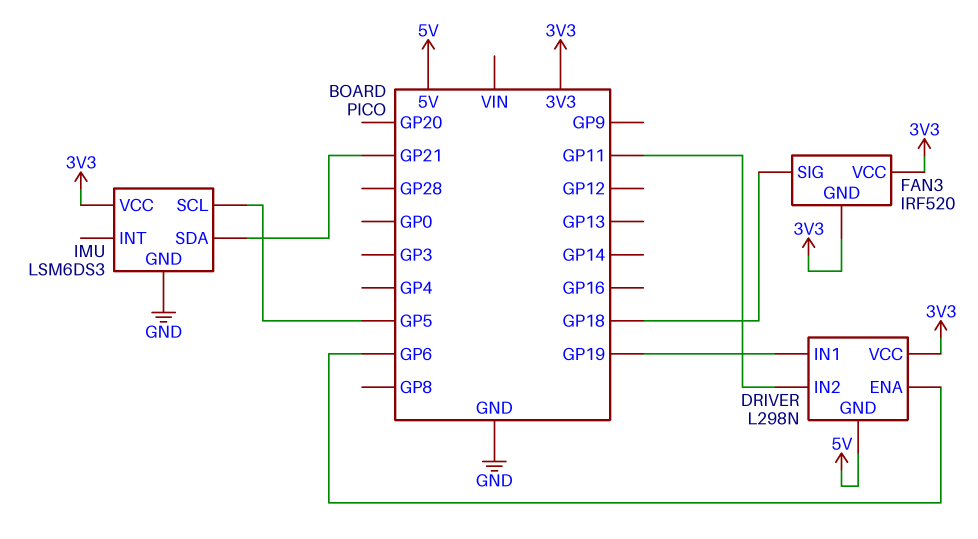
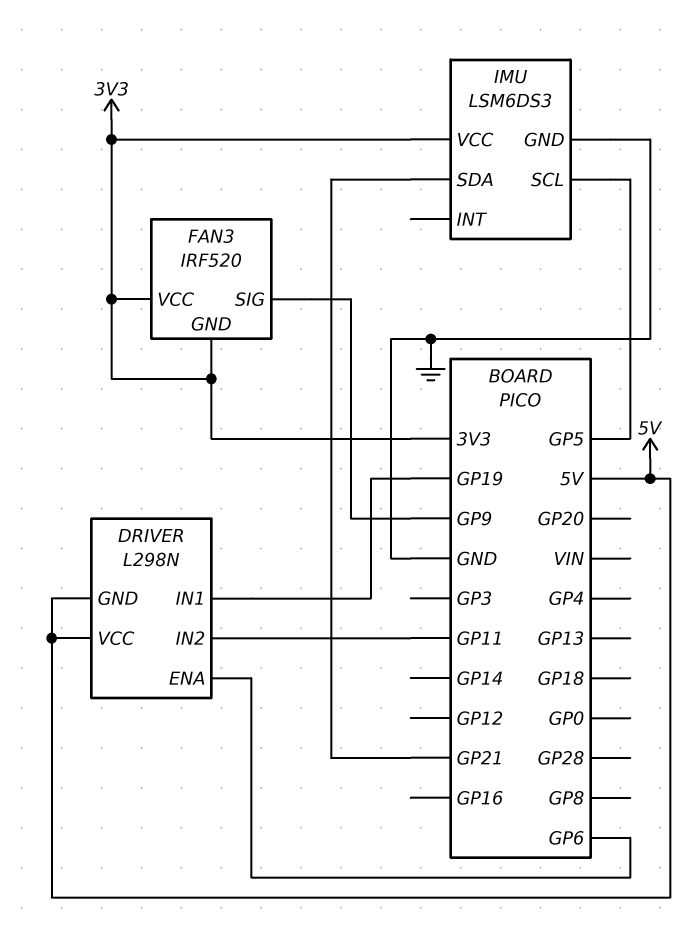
DRIVER pin VCC: 3V3 -> 5V
FAN3 pin SIG: GP18 -> GP9

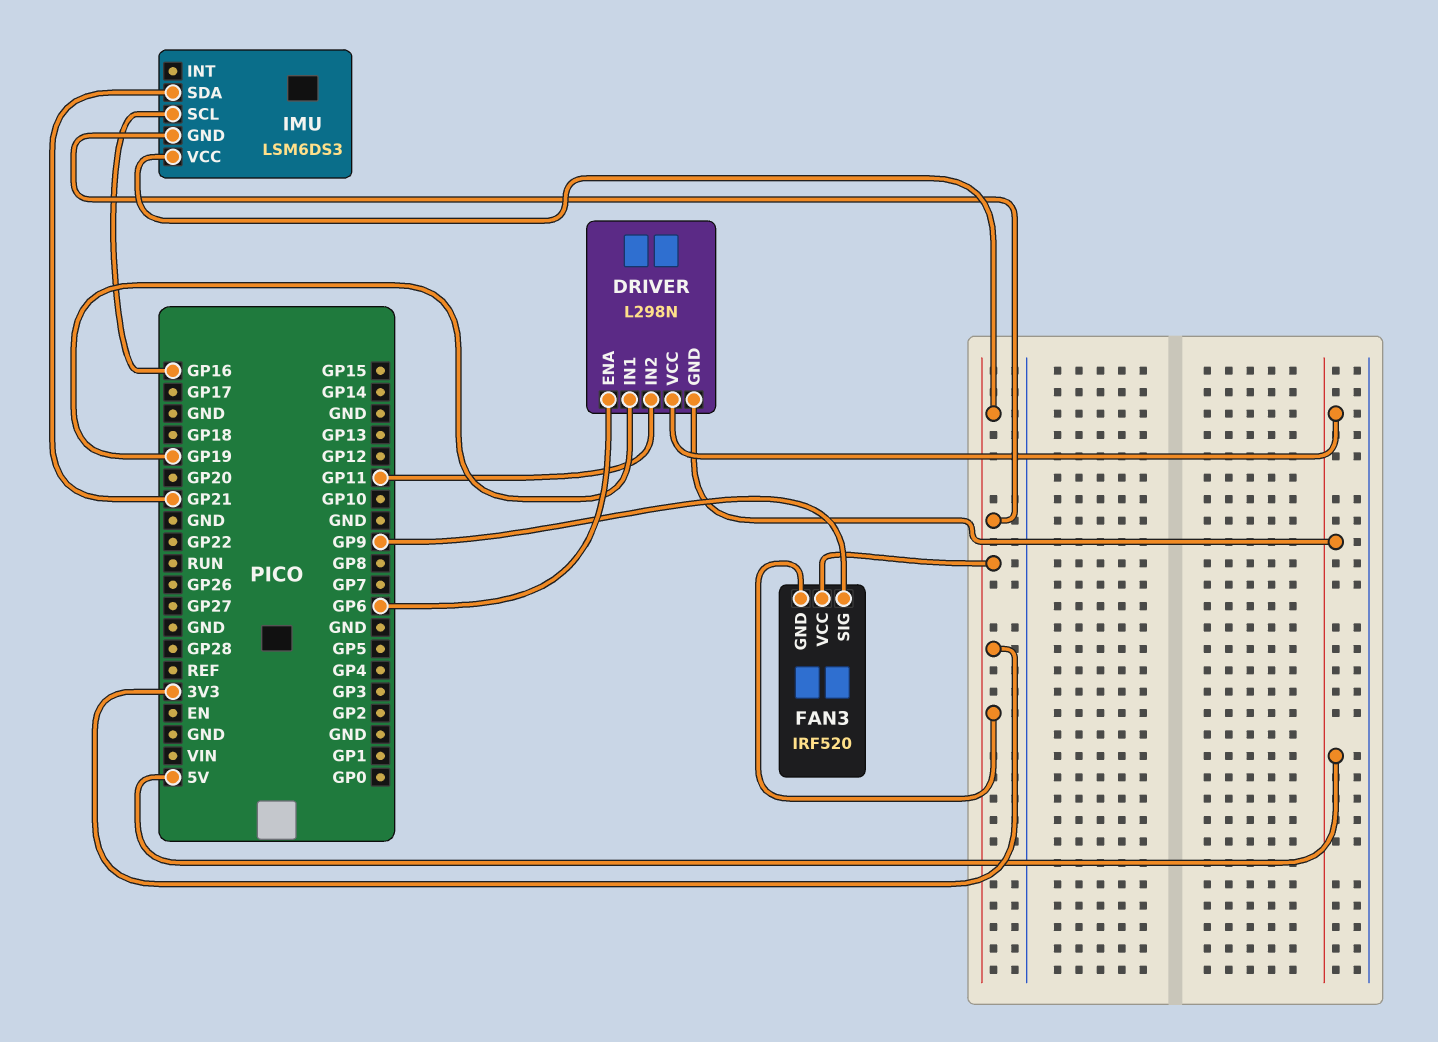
IMU pin GND: GND -> 3V3
IMU pin SCL: GP5 -> GP16

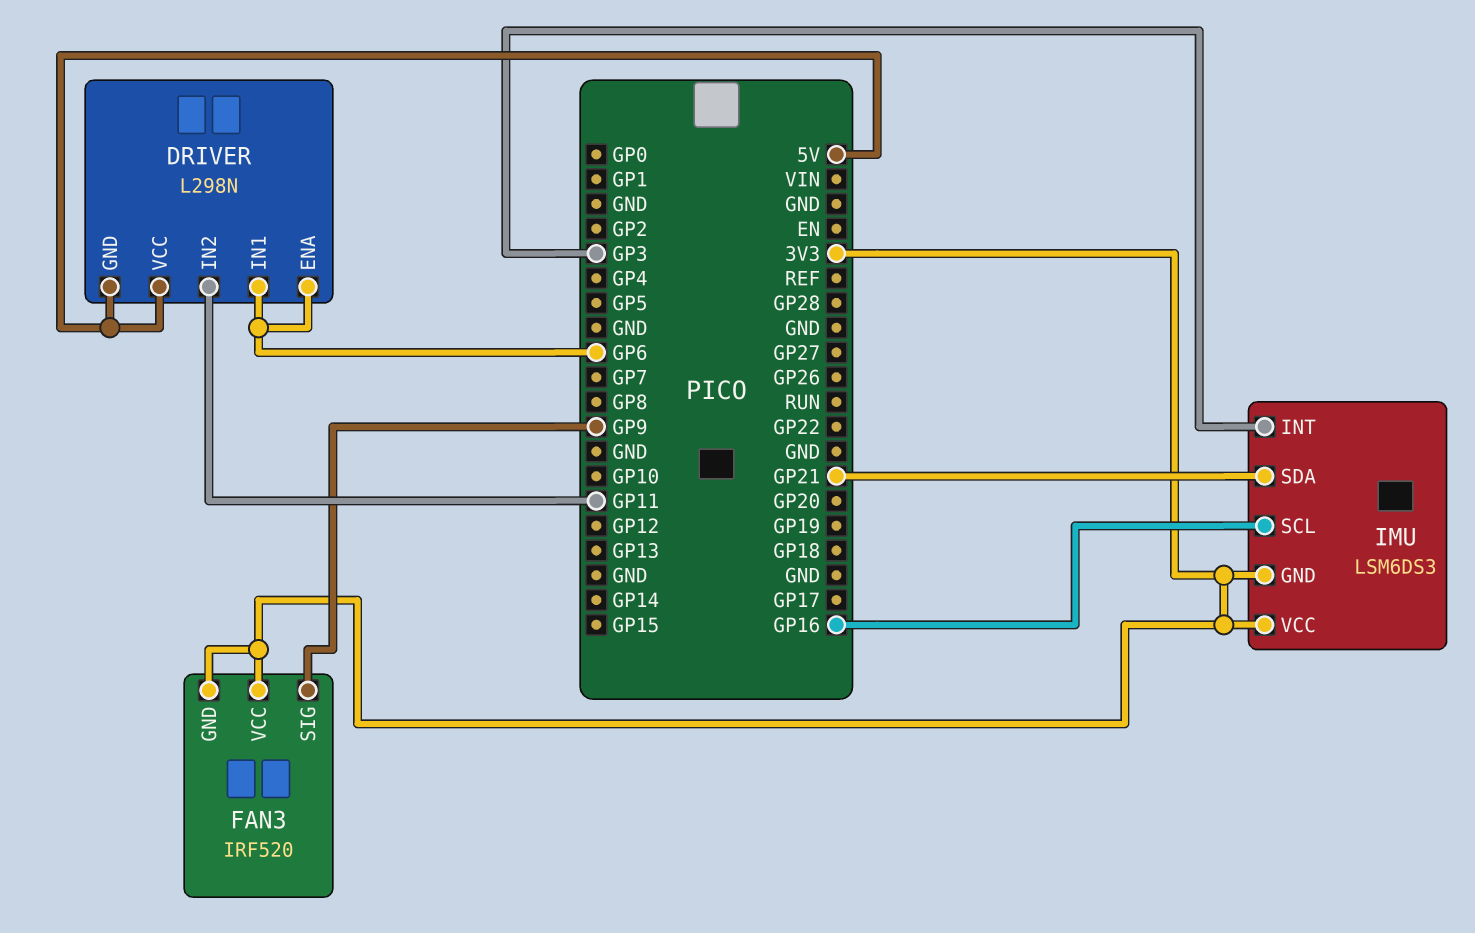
DRIVER pin IN1: GP19 -> GP6
IMU pin INT: none -> GP3

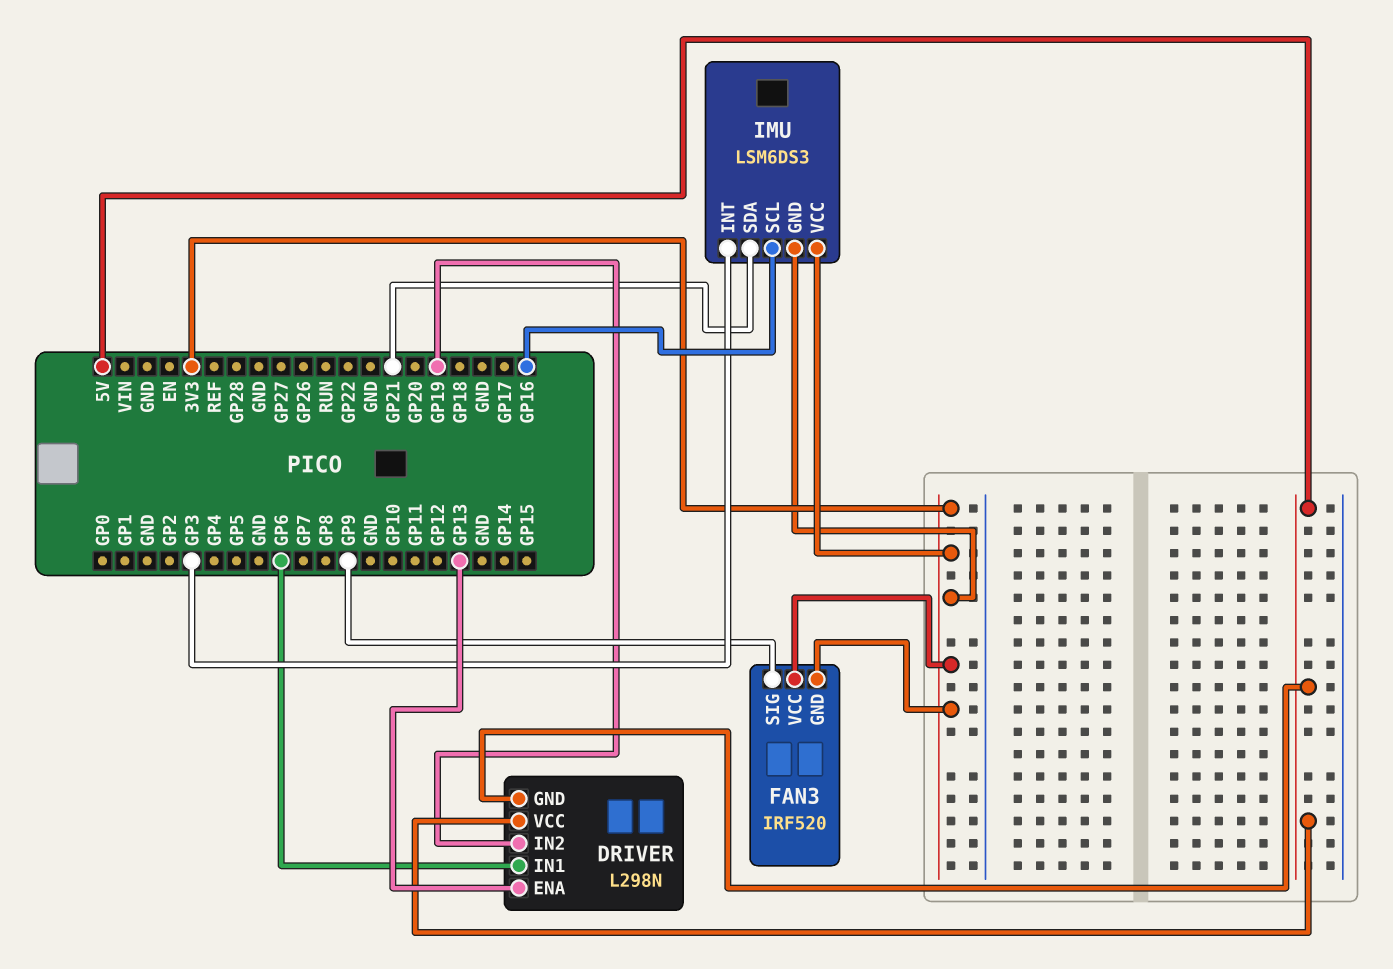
DRIVER pin ENA: GP6 -> GP13
DRIVER pin IN2: GP11 -> GP19

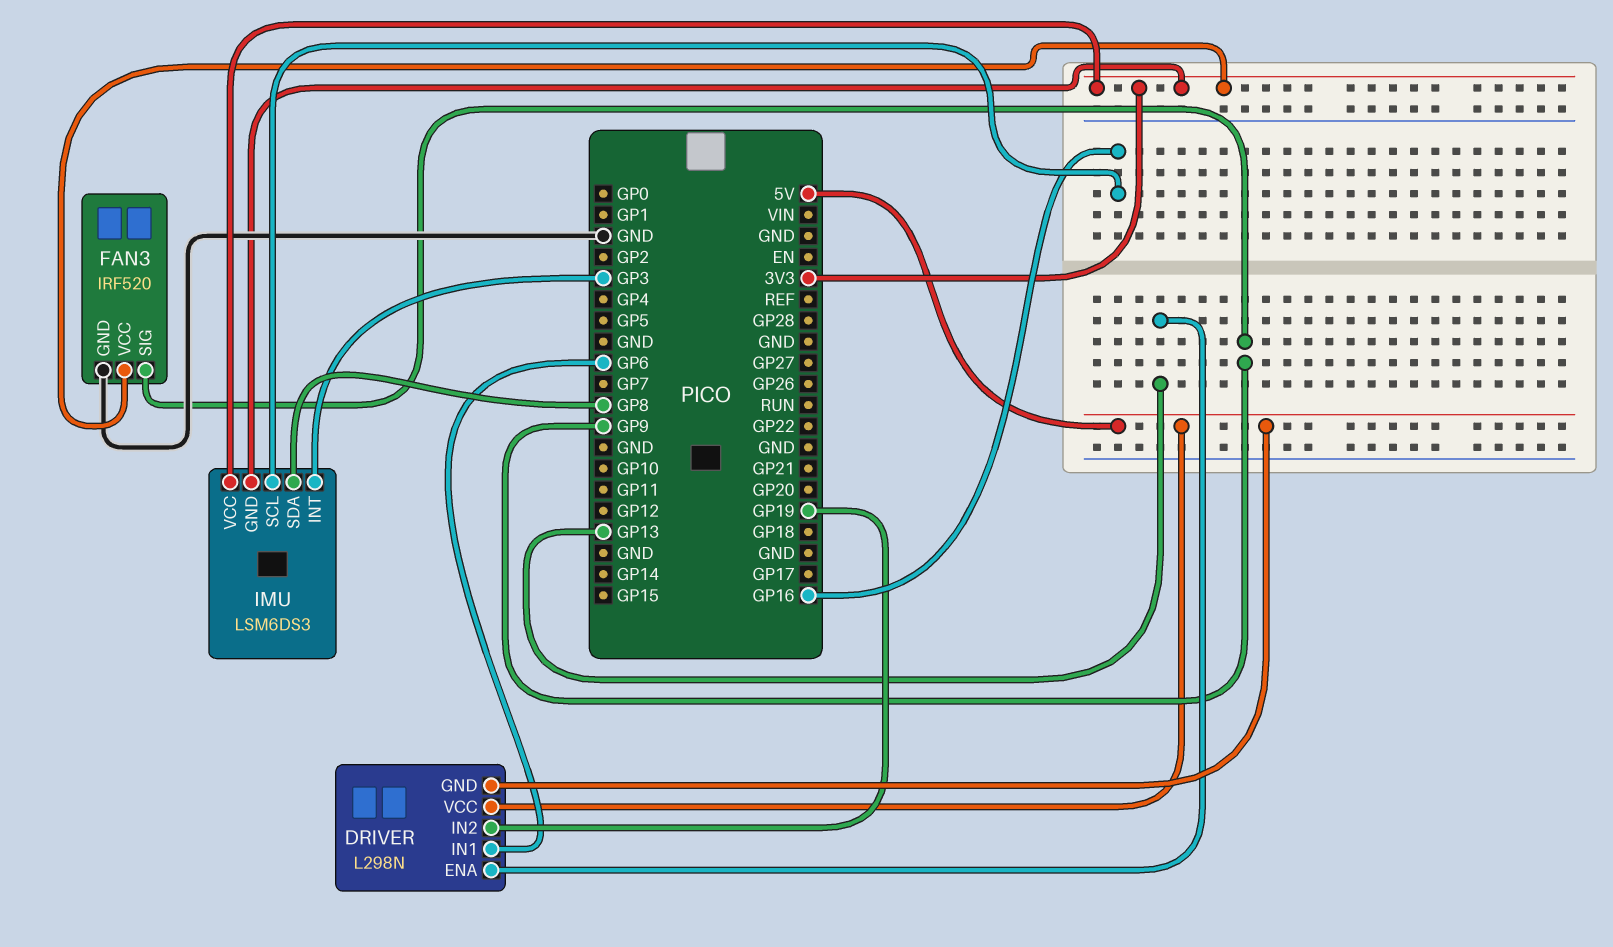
FAN3 pin GND: 3V3 -> GND
IMU pin SDA: GP21 -> GP8

